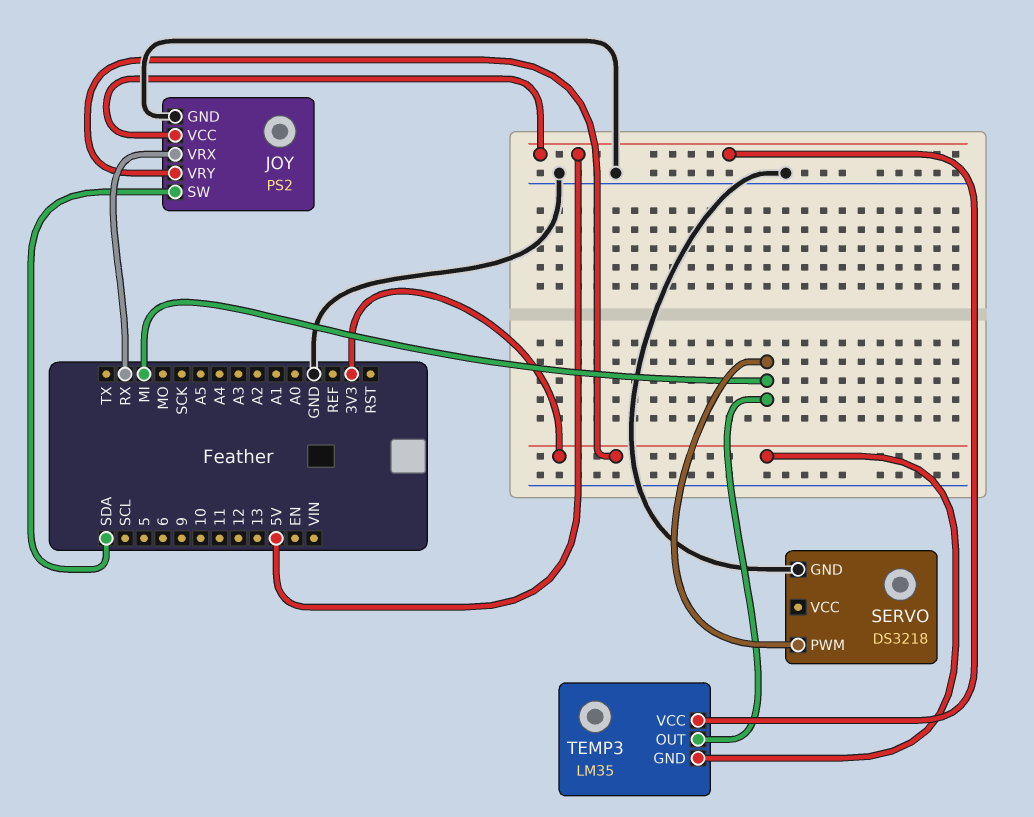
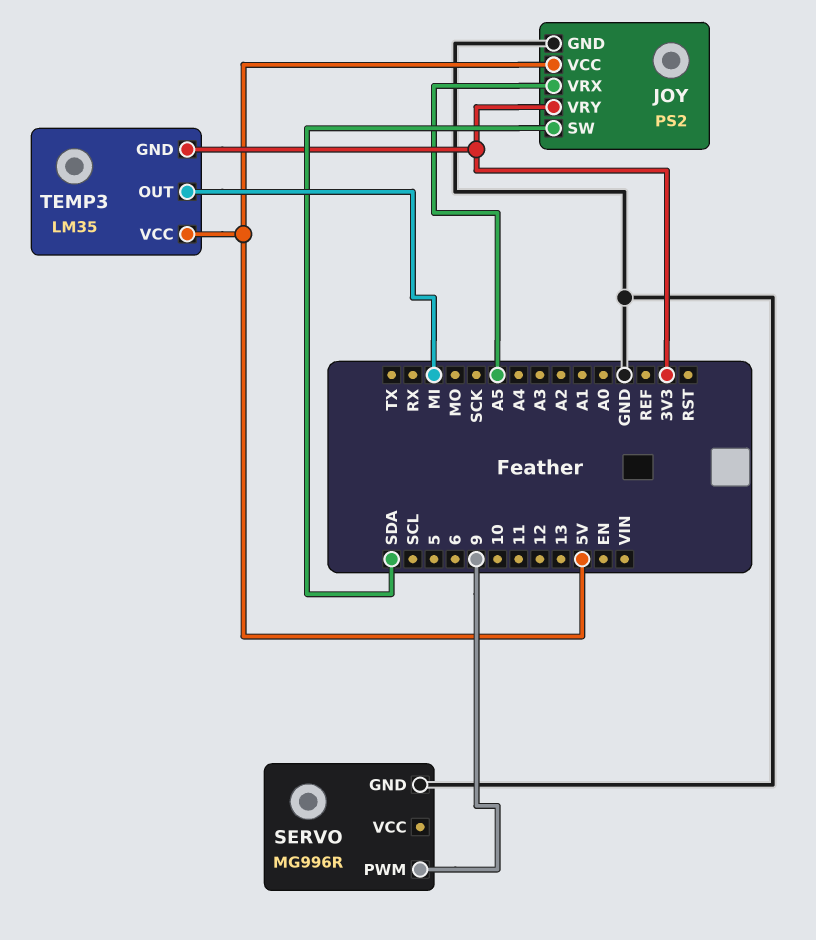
JOY pin VRX: RX -> A5
SERVO: DS3218 -> MG996R
SERVO pin PWM: MI -> 9

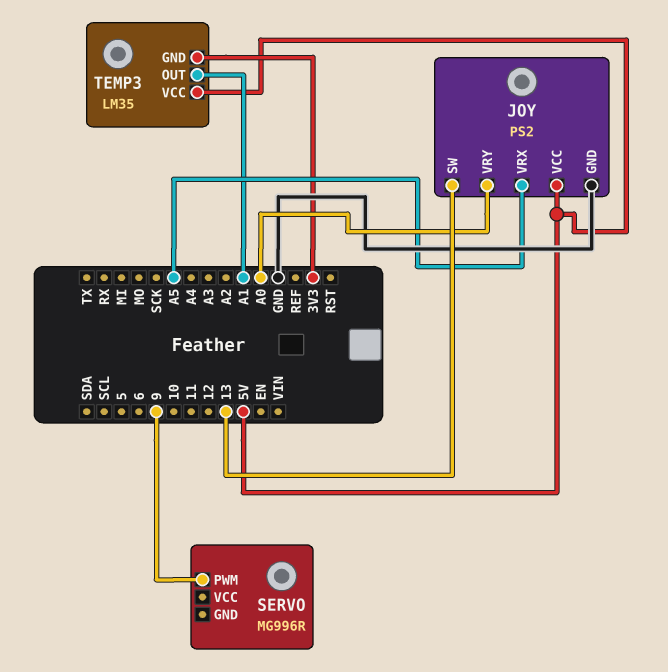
JOY pin SW: SDA -> 13
JOY pin VRY: 3V3 -> A0
SERVO pin GND: GND -> none
TEMP3 pin OUT: MI -> A1

